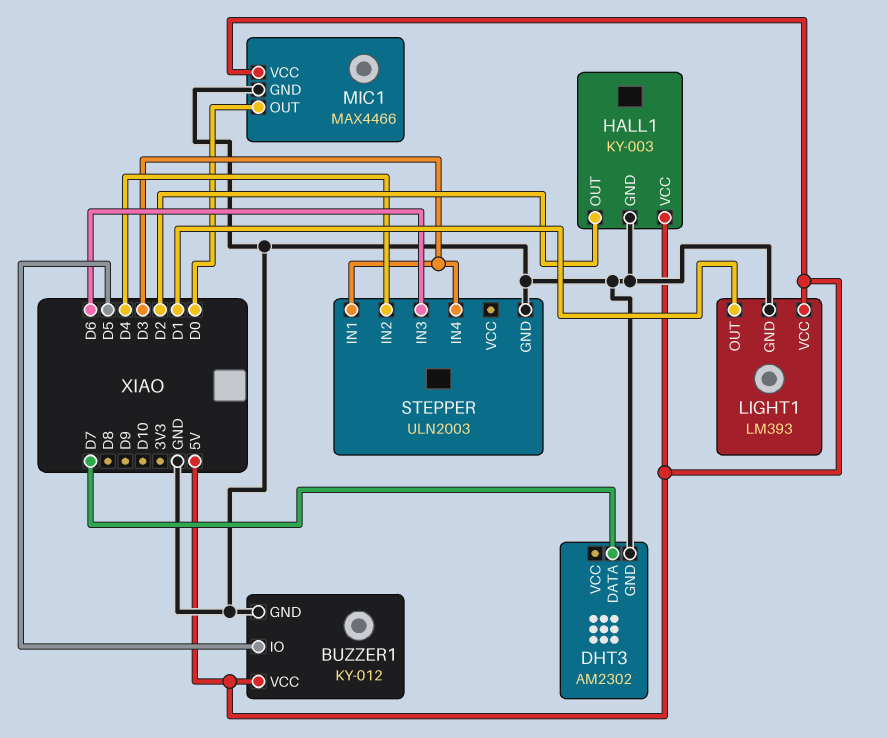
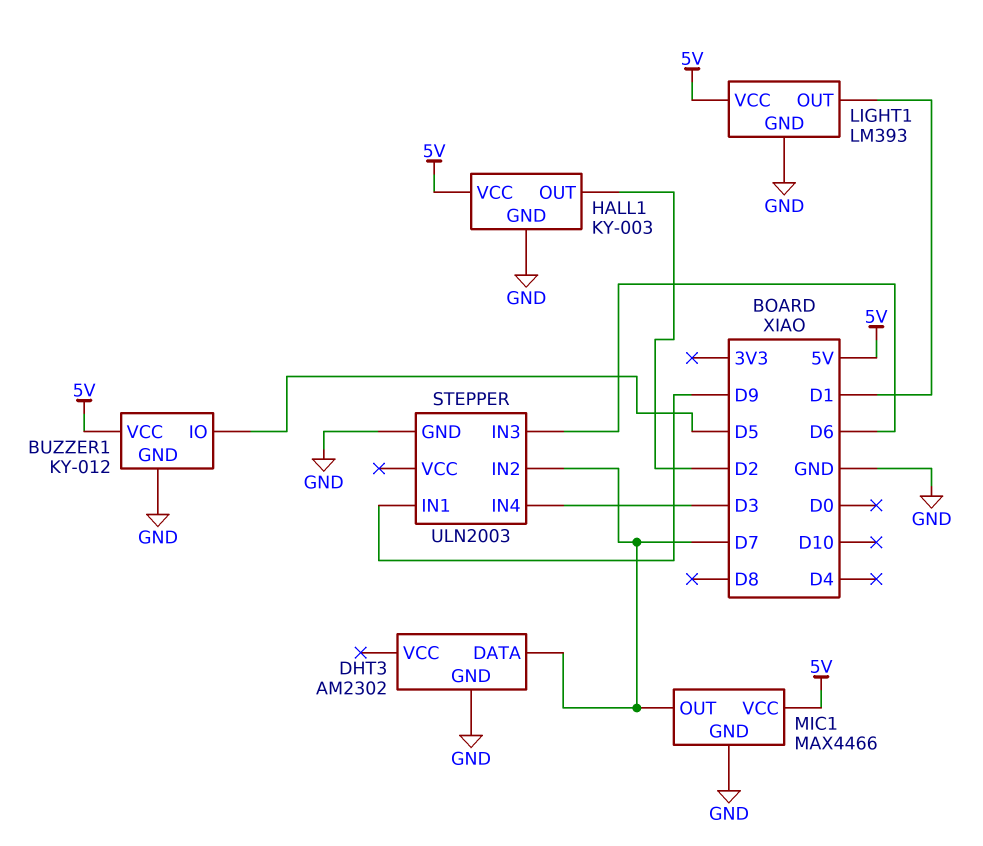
MIC1 pin OUT: D0 -> D7
STEPPER pin IN1: D3 -> D9
STEPPER pin IN2: D4 -> D7

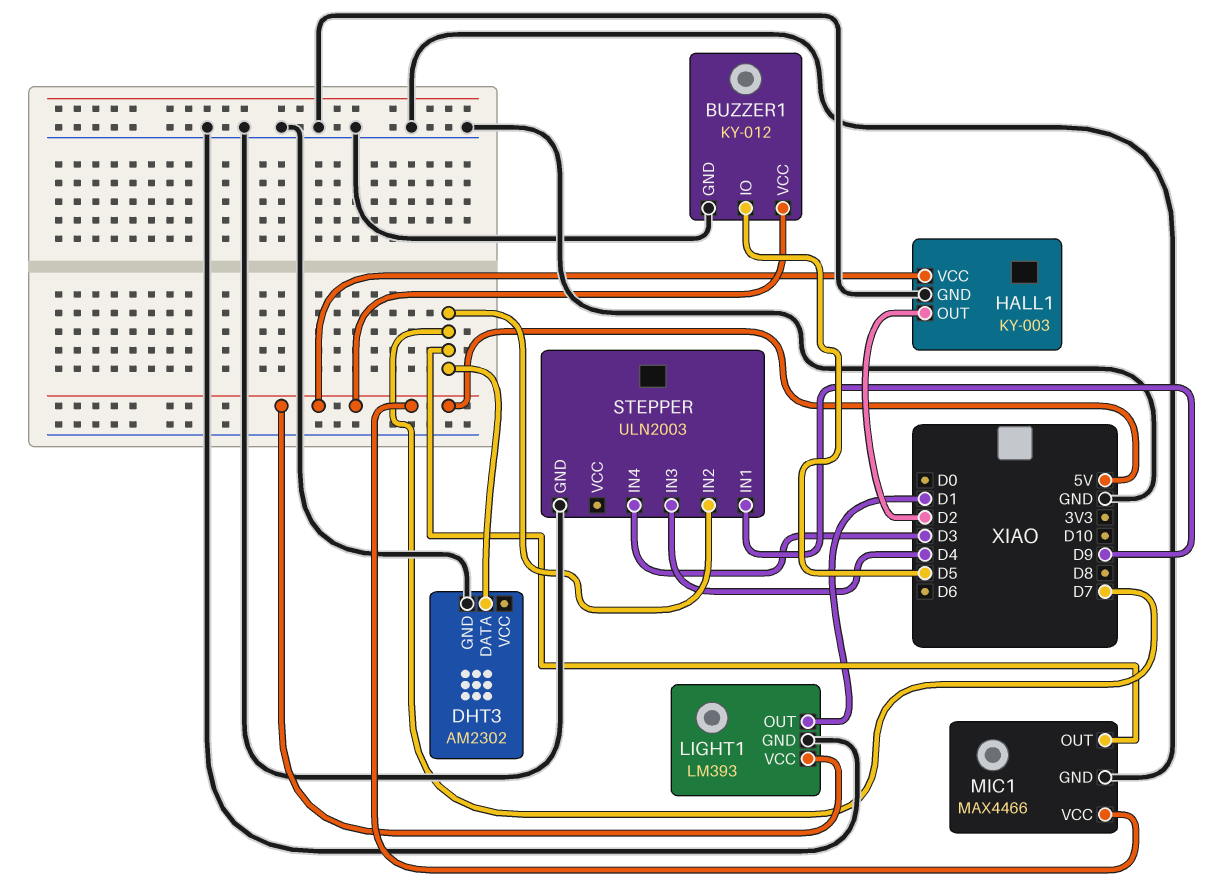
STEPPER pin IN3: D6 -> D4

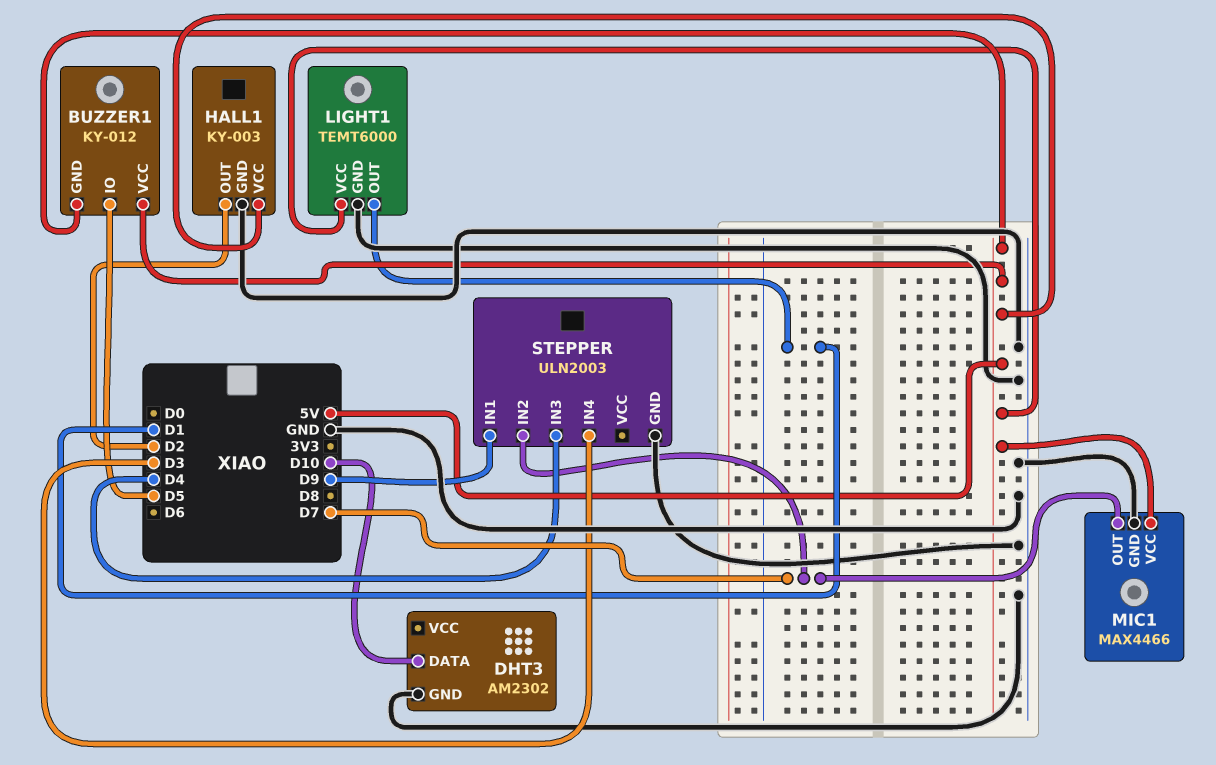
BUZZER1 pin GND: GND -> 5V
DHT3 pin DATA: D7 -> D10
LIGHT1: LM393 -> TEMT6000

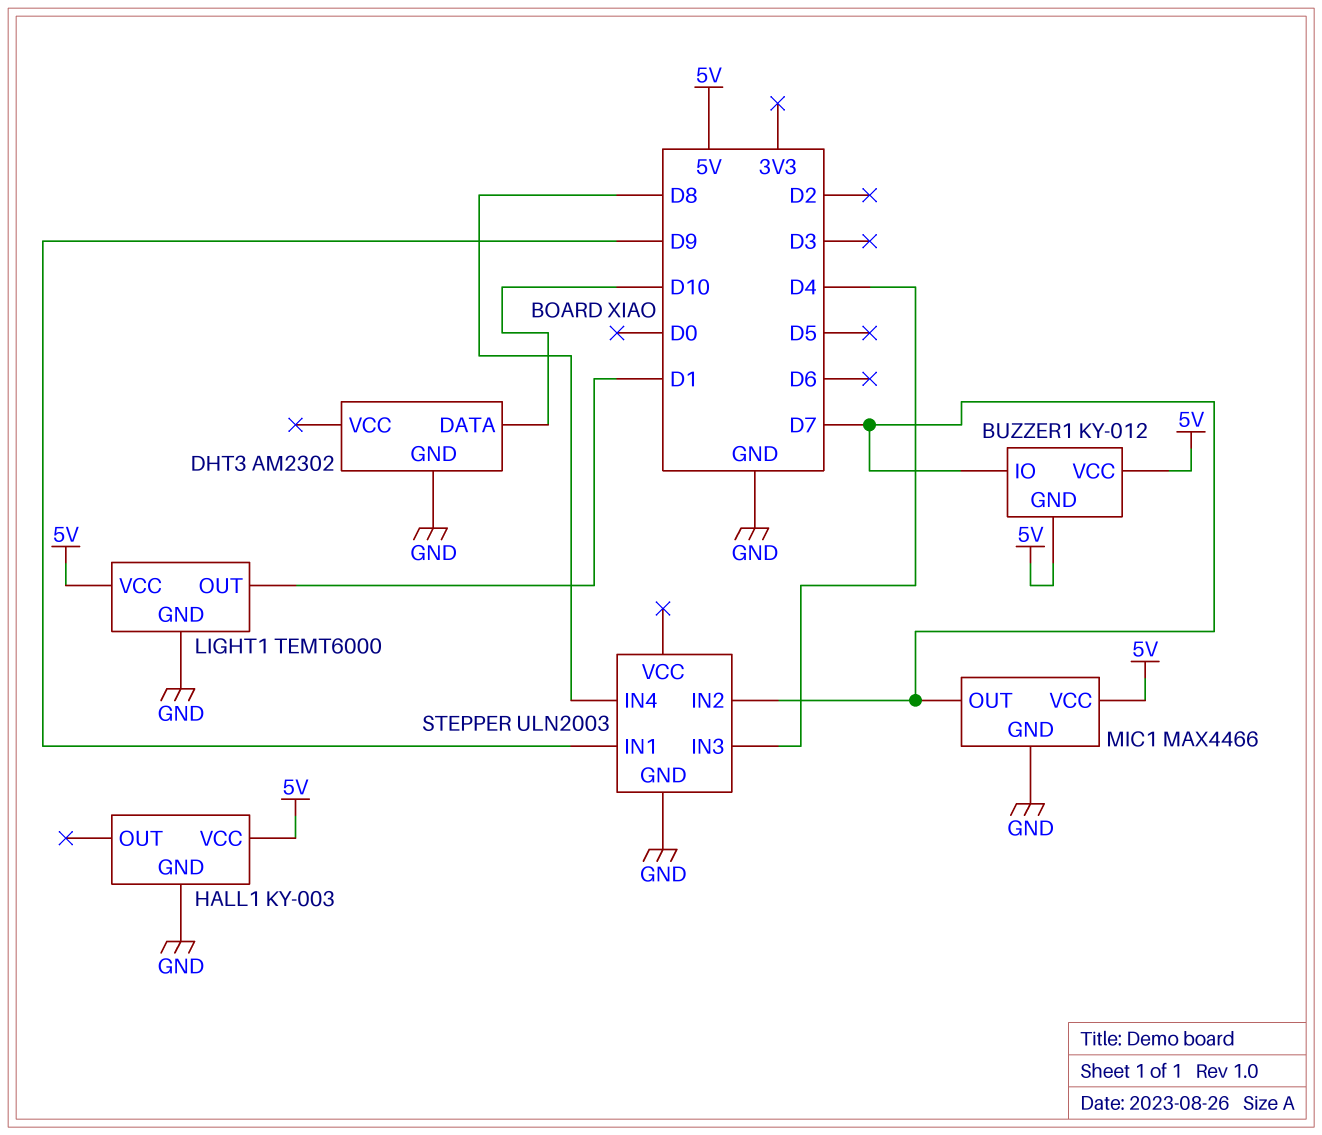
BUZZER1 pin IO: D5 -> D7
HALL1 pin OUT: D2 -> none
STEPPER pin IN4: D3 -> D8

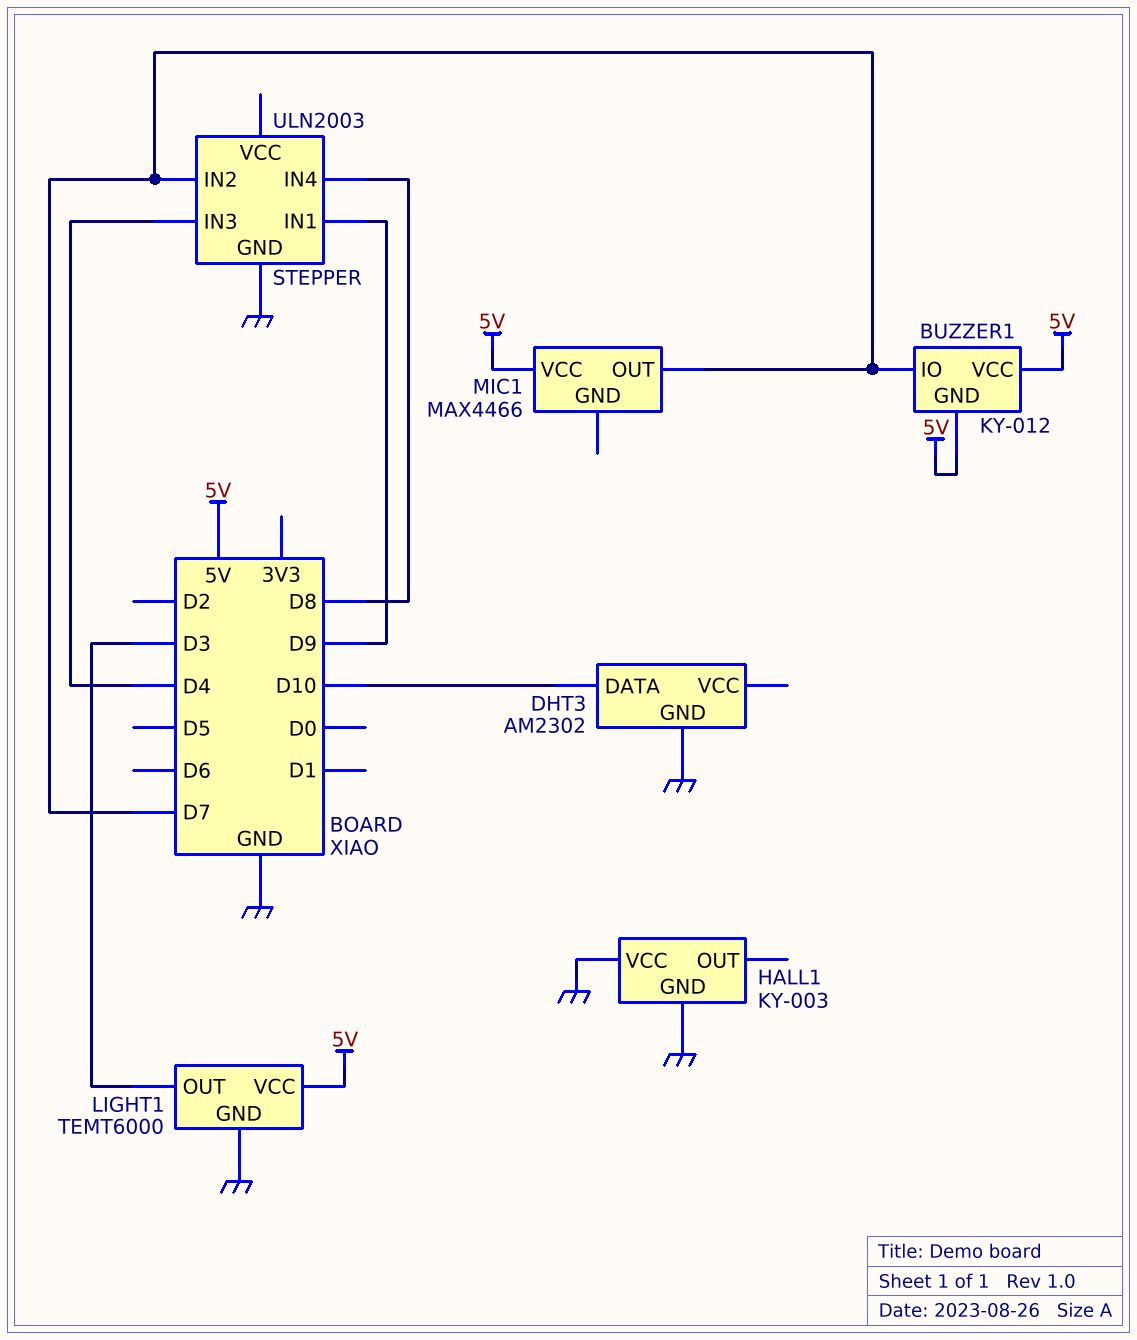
HALL1 pin VCC: 5V -> GND
LIGHT1 pin OUT: D1 -> D3
MIC1 pin GND: GND -> none

